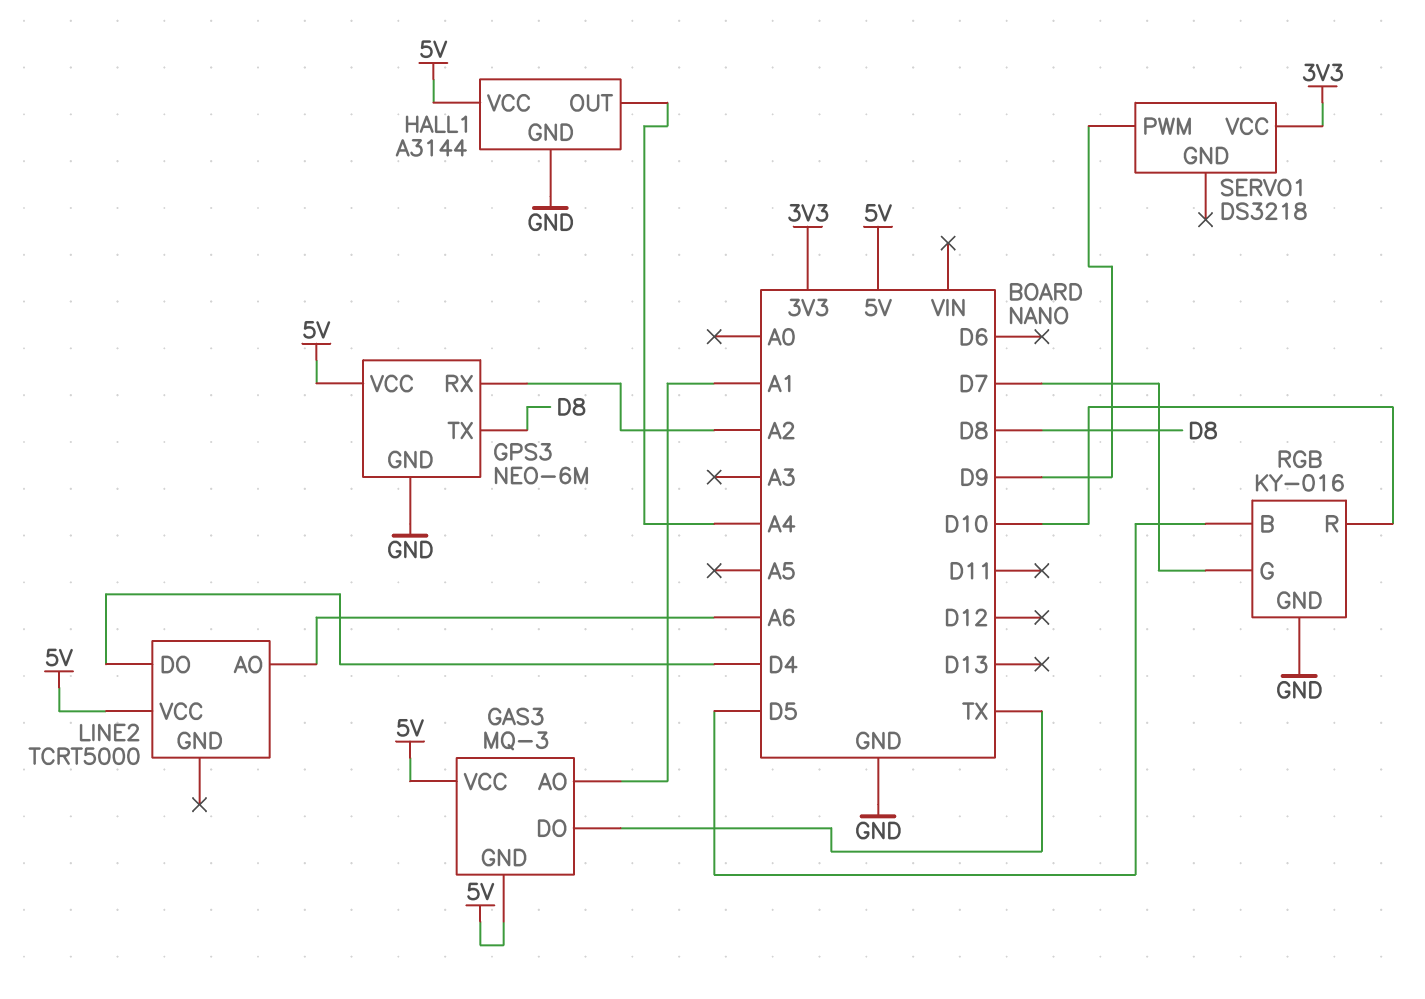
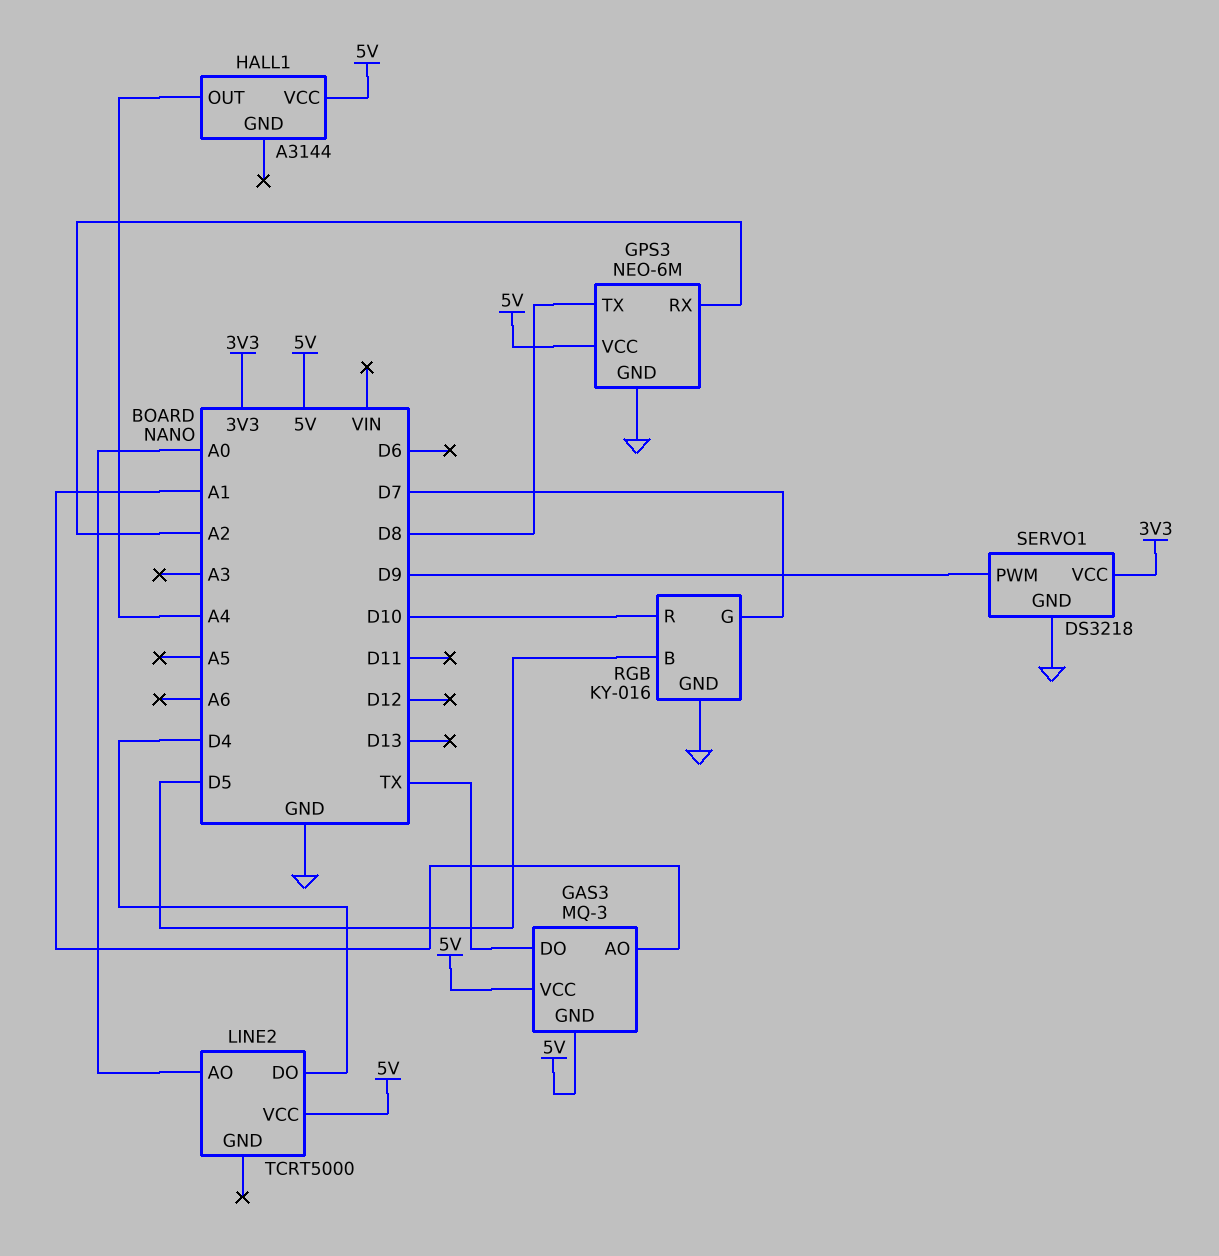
HALL1 pin GND: GND -> none
LINE2 pin AO: A6 -> A0
SERVO1 pin GND: none -> GND

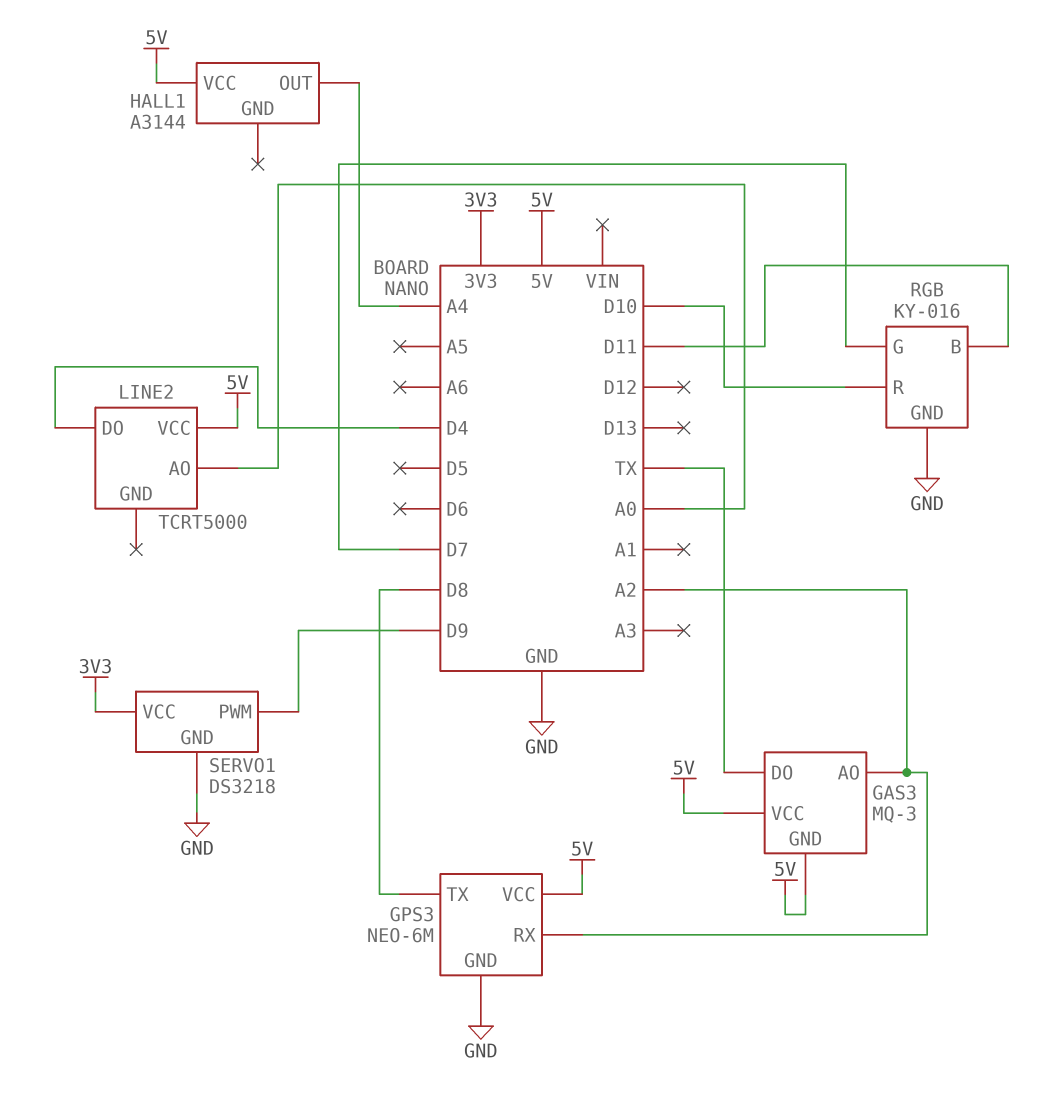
GAS3 pin AO: A1 -> A2
RGB pin B: D5 -> D11

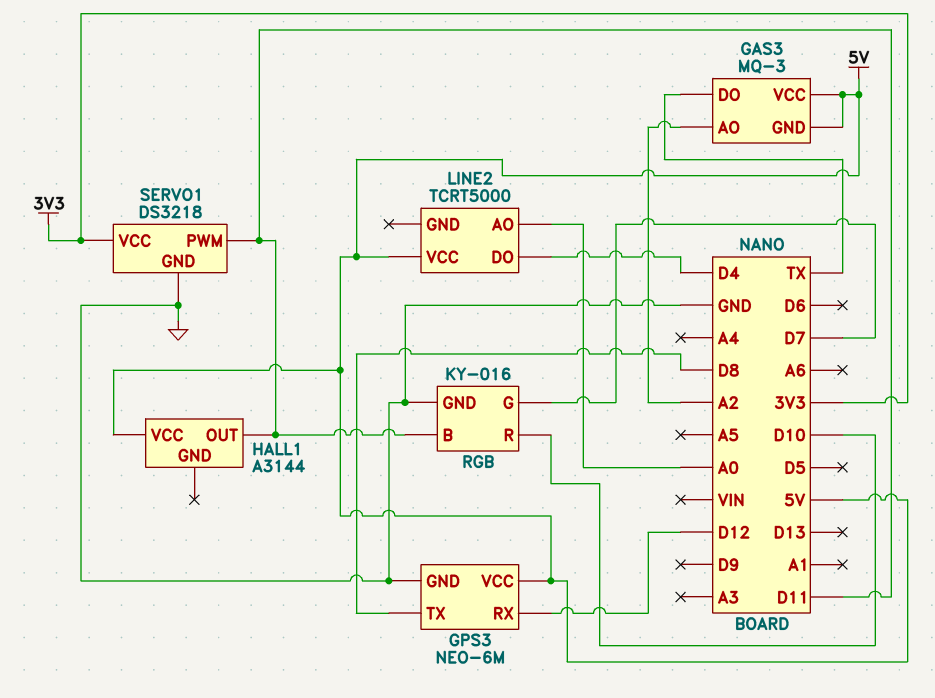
GPS3 pin RX: A2 -> D12
HALL1 pin OUT: A4 -> D11
SERVO1 pin PWM: D9 -> D11

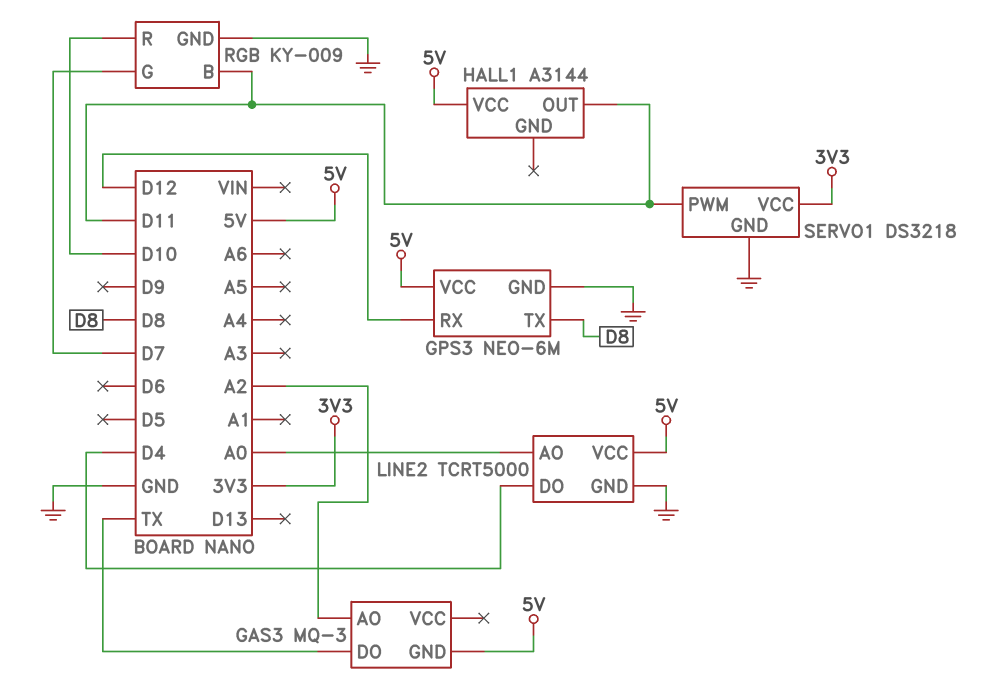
GAS3 pin VCC: 5V -> none
LINE2 pin GND: none -> GND
RGB: KY-016 -> KY-009

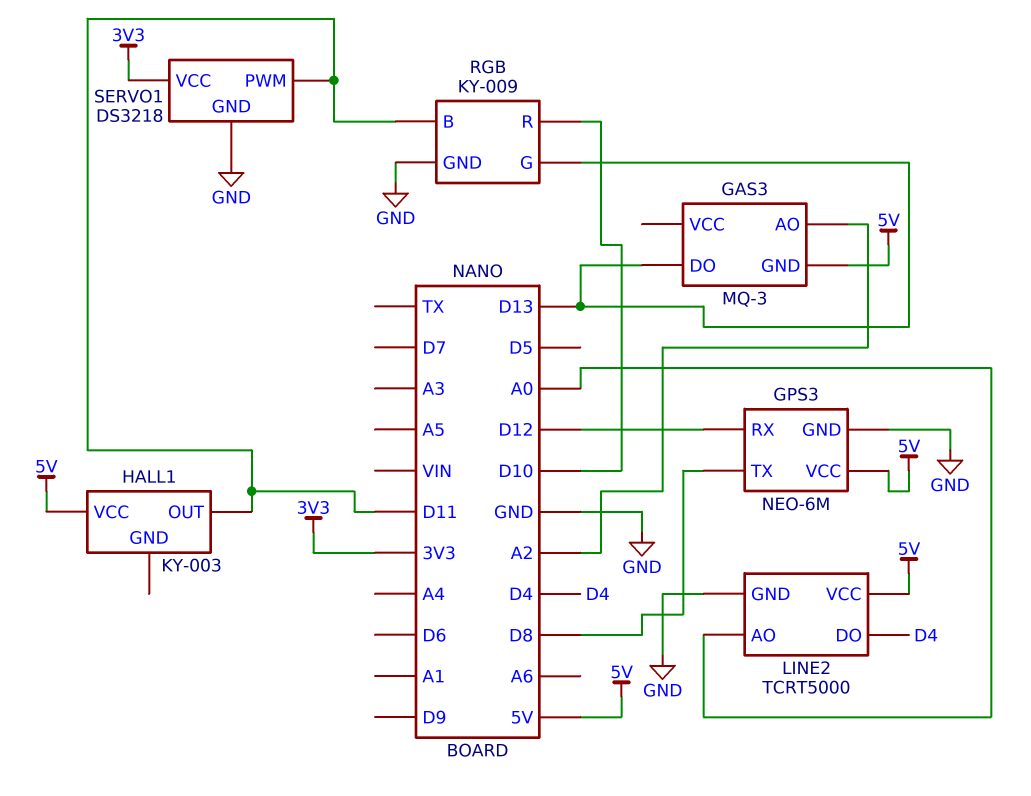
GAS3 pin DO: TX -> D13
HALL1: A3144 -> KY-003
RGB pin G: D7 -> D13

